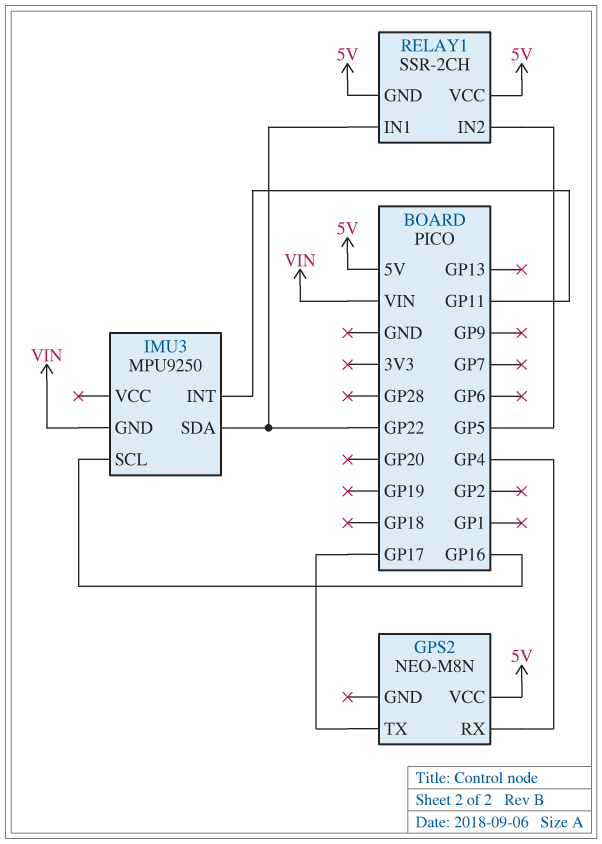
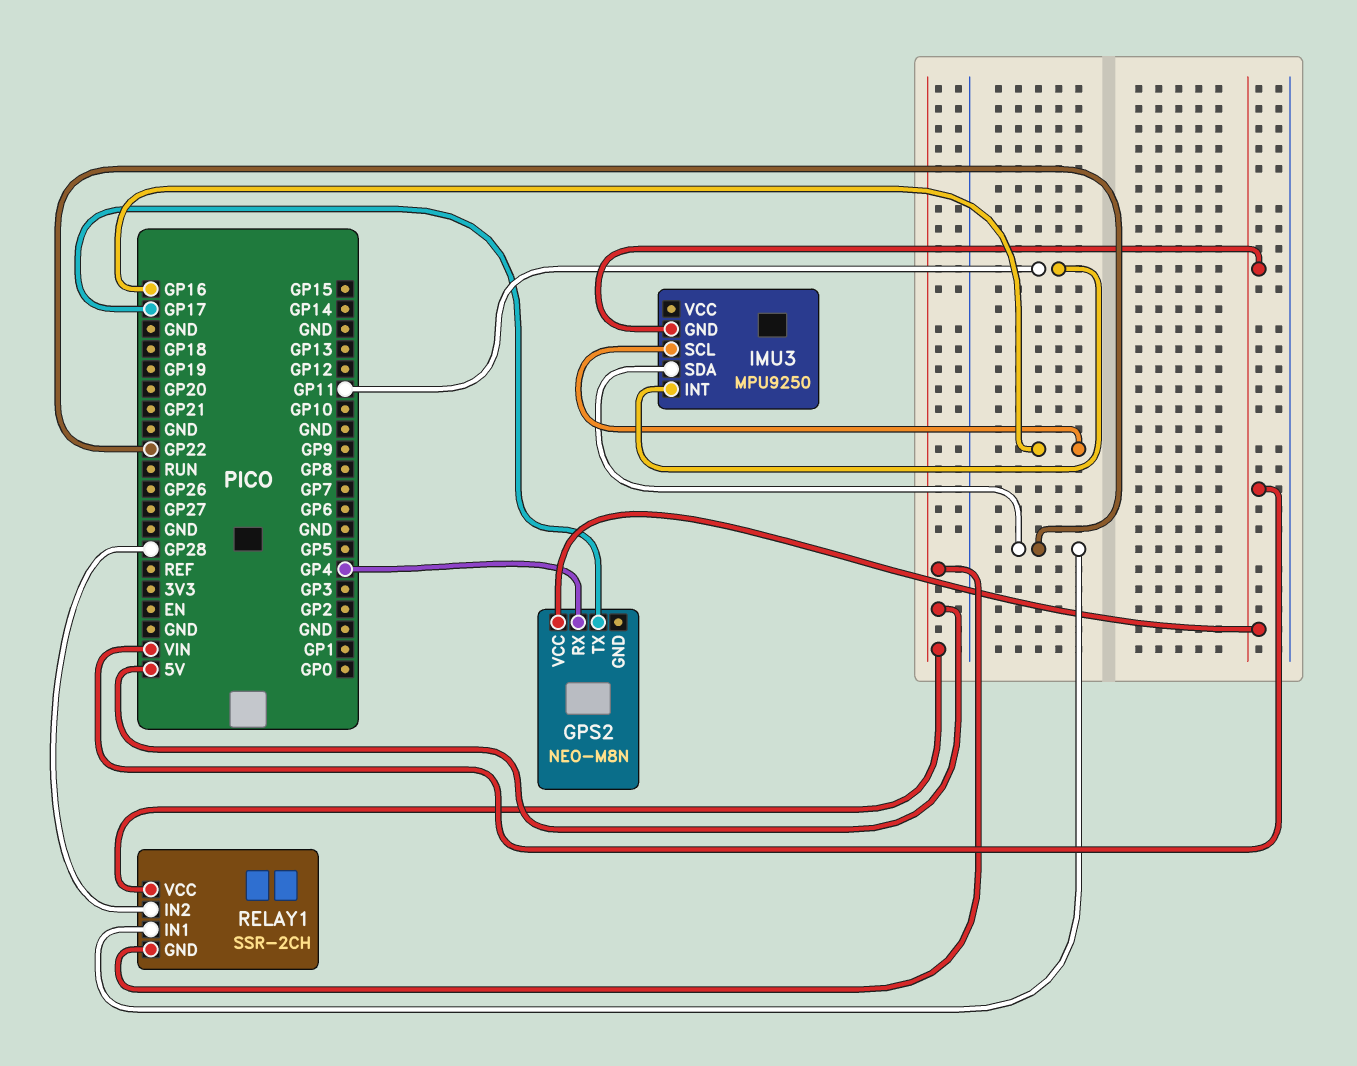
GPS2 pin VCC: 5V -> VIN
RELAY1 pin IN2: GP5 -> GP28

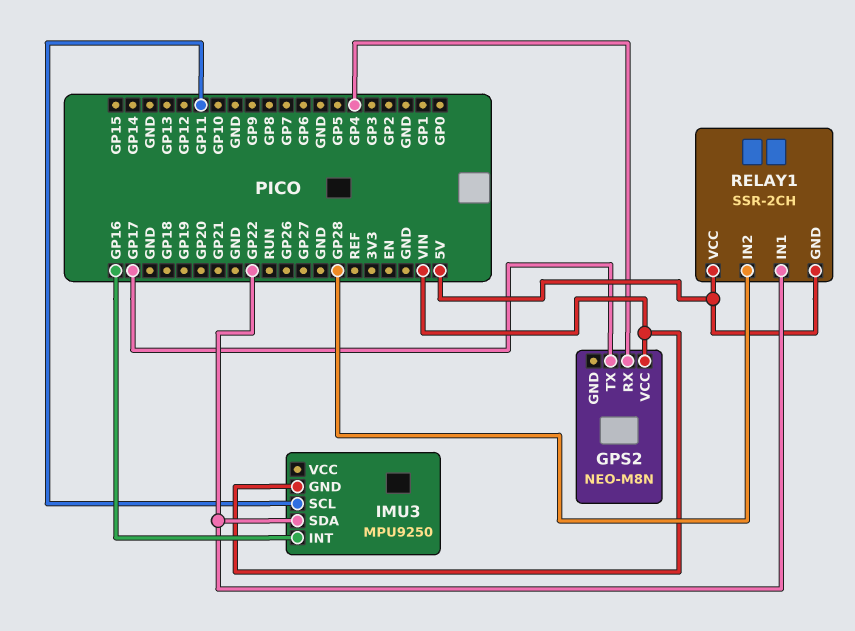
IMU3 pin INT: GP11 -> GP16
IMU3 pin SCL: GP16 -> GP11

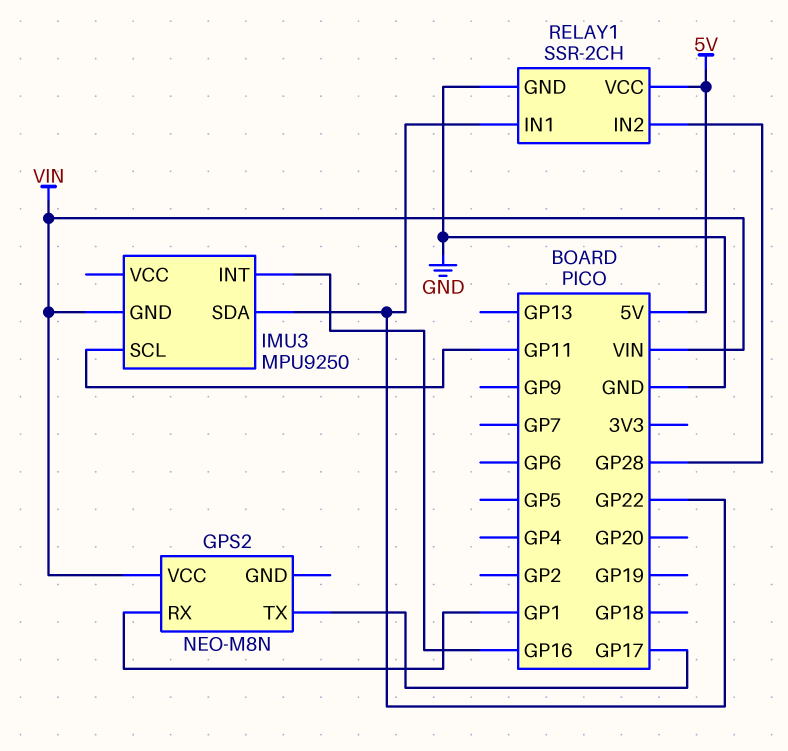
GPS2 pin RX: GP4 -> GP1
RELAY1 pin GND: 5V -> GND

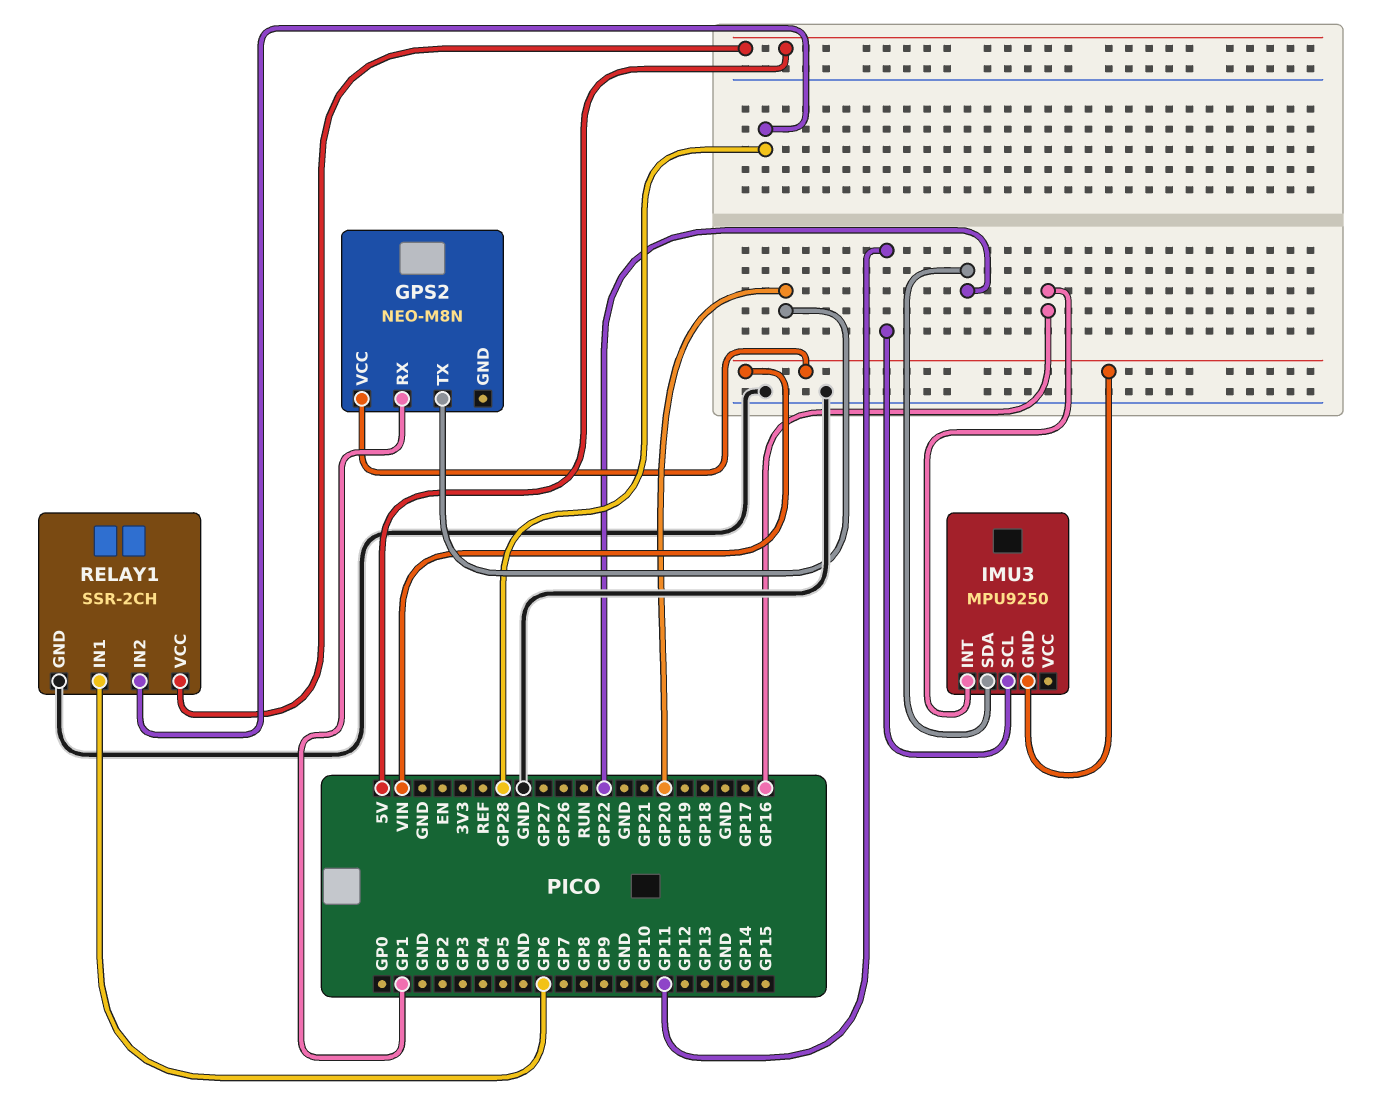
GPS2 pin TX: GP17 -> GP20
RELAY1 pin IN1: GP22 -> GP6

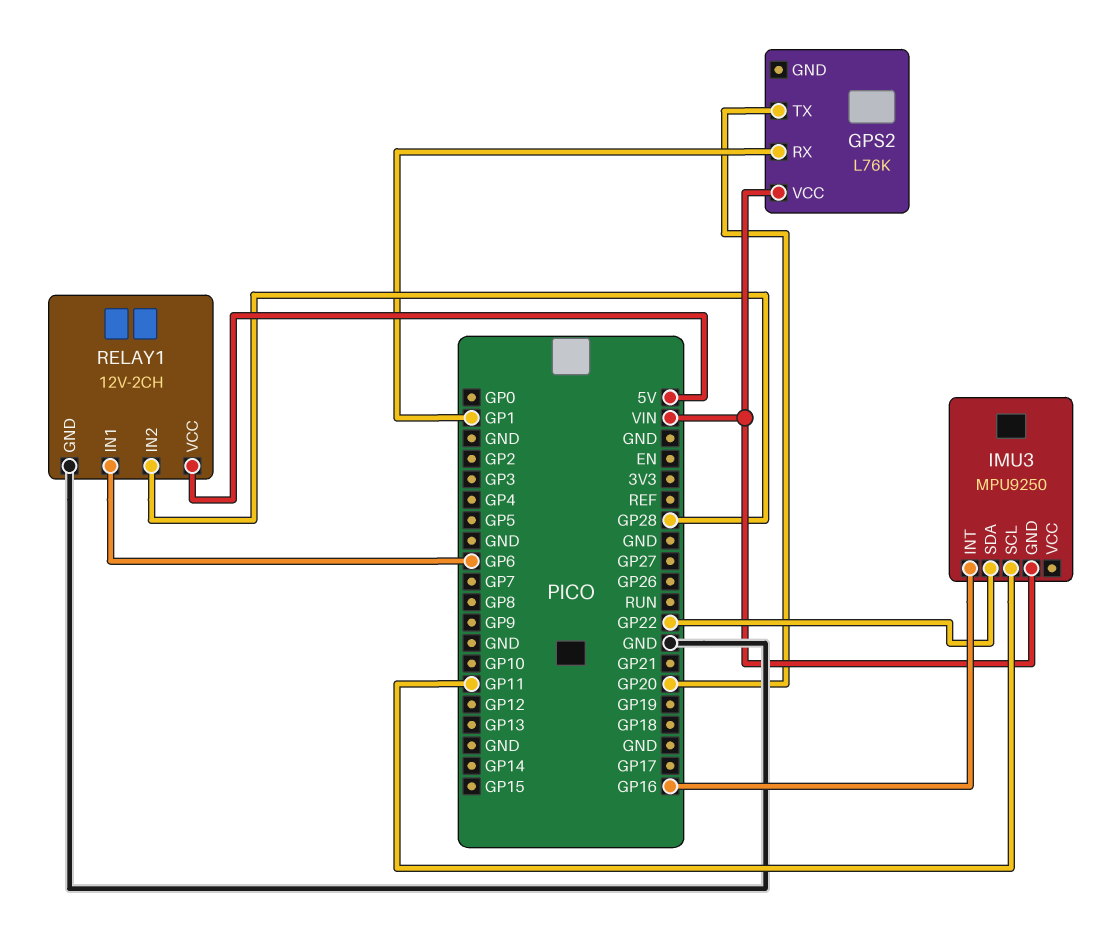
GPS2: NEO-M8N -> L76K
RELAY1: SSR-2CH -> 12V-2CH

